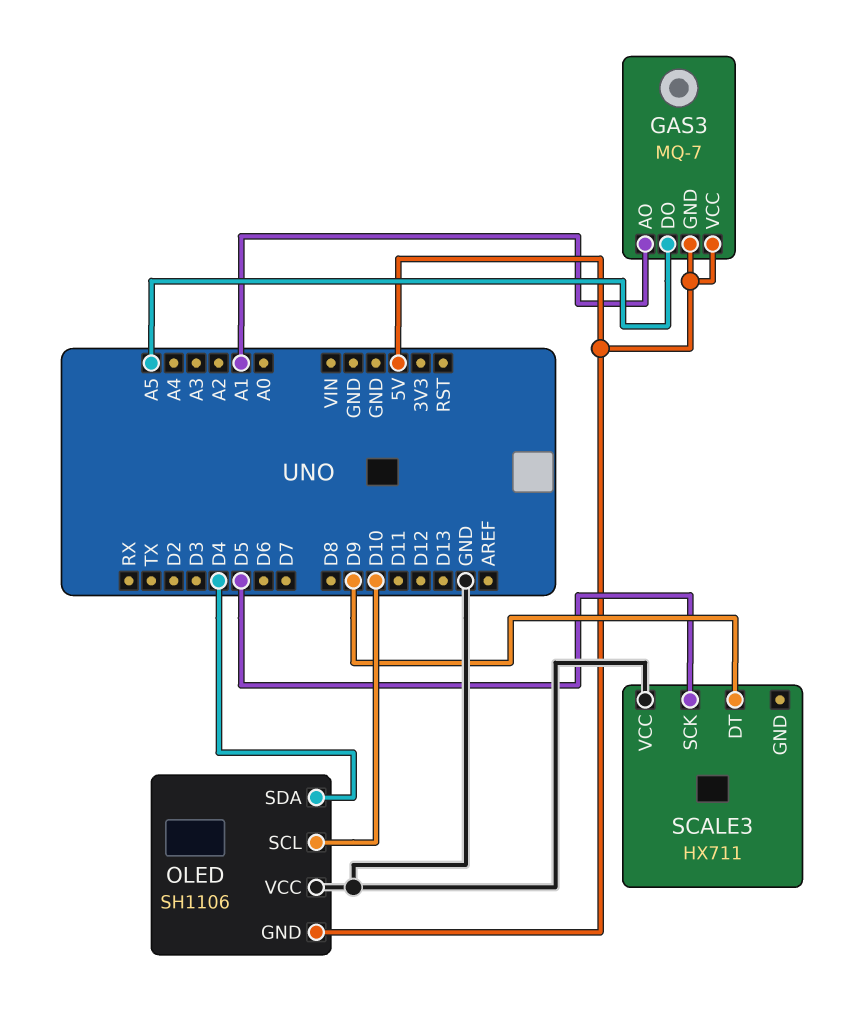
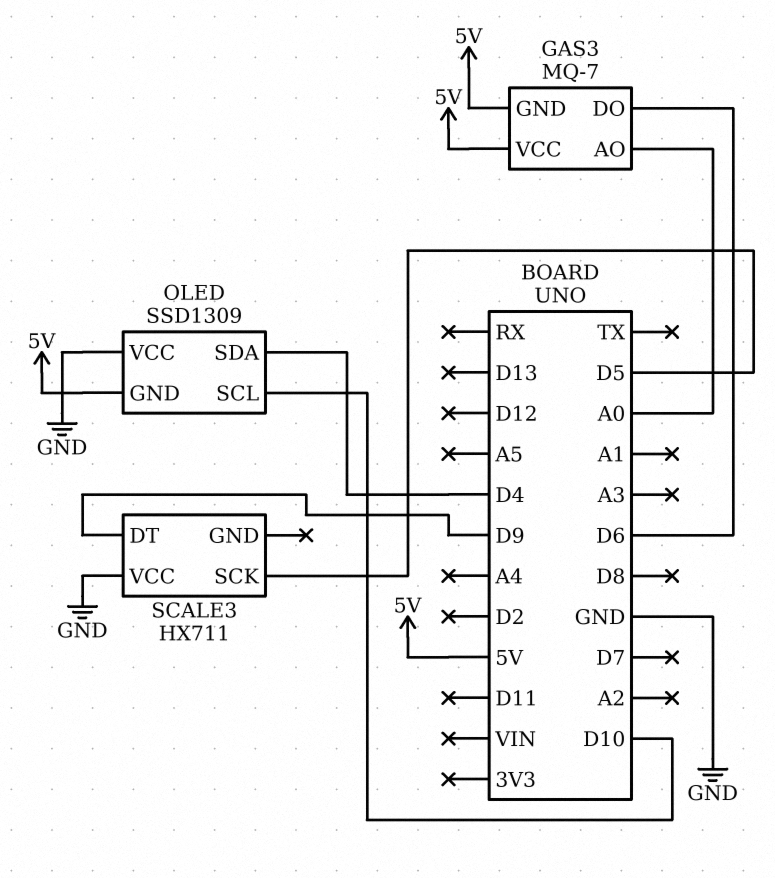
GAS3 pin AO: A1 -> A0
GAS3 pin DO: A5 -> D6
OLED: SH1106 -> SSD1309

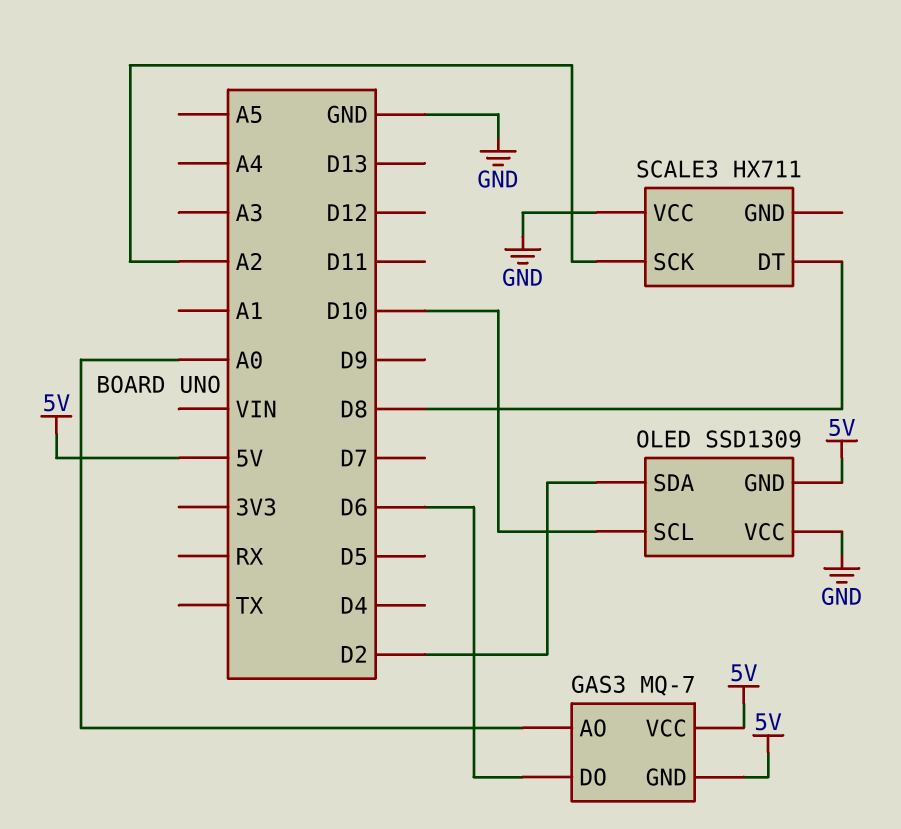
OLED pin SDA: D4 -> D2
SCALE3 pin DT: D9 -> D8
SCALE3 pin SCK: D5 -> A2

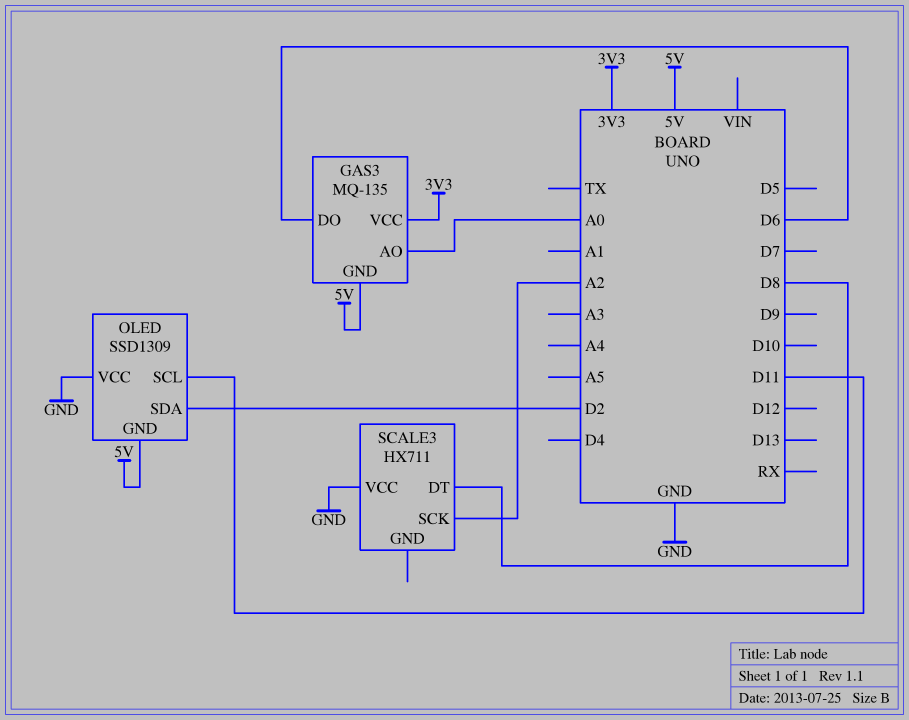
GAS3: MQ-7 -> MQ-135
GAS3 pin VCC: 5V -> 3V3
OLED pin SCL: D10 -> D11

